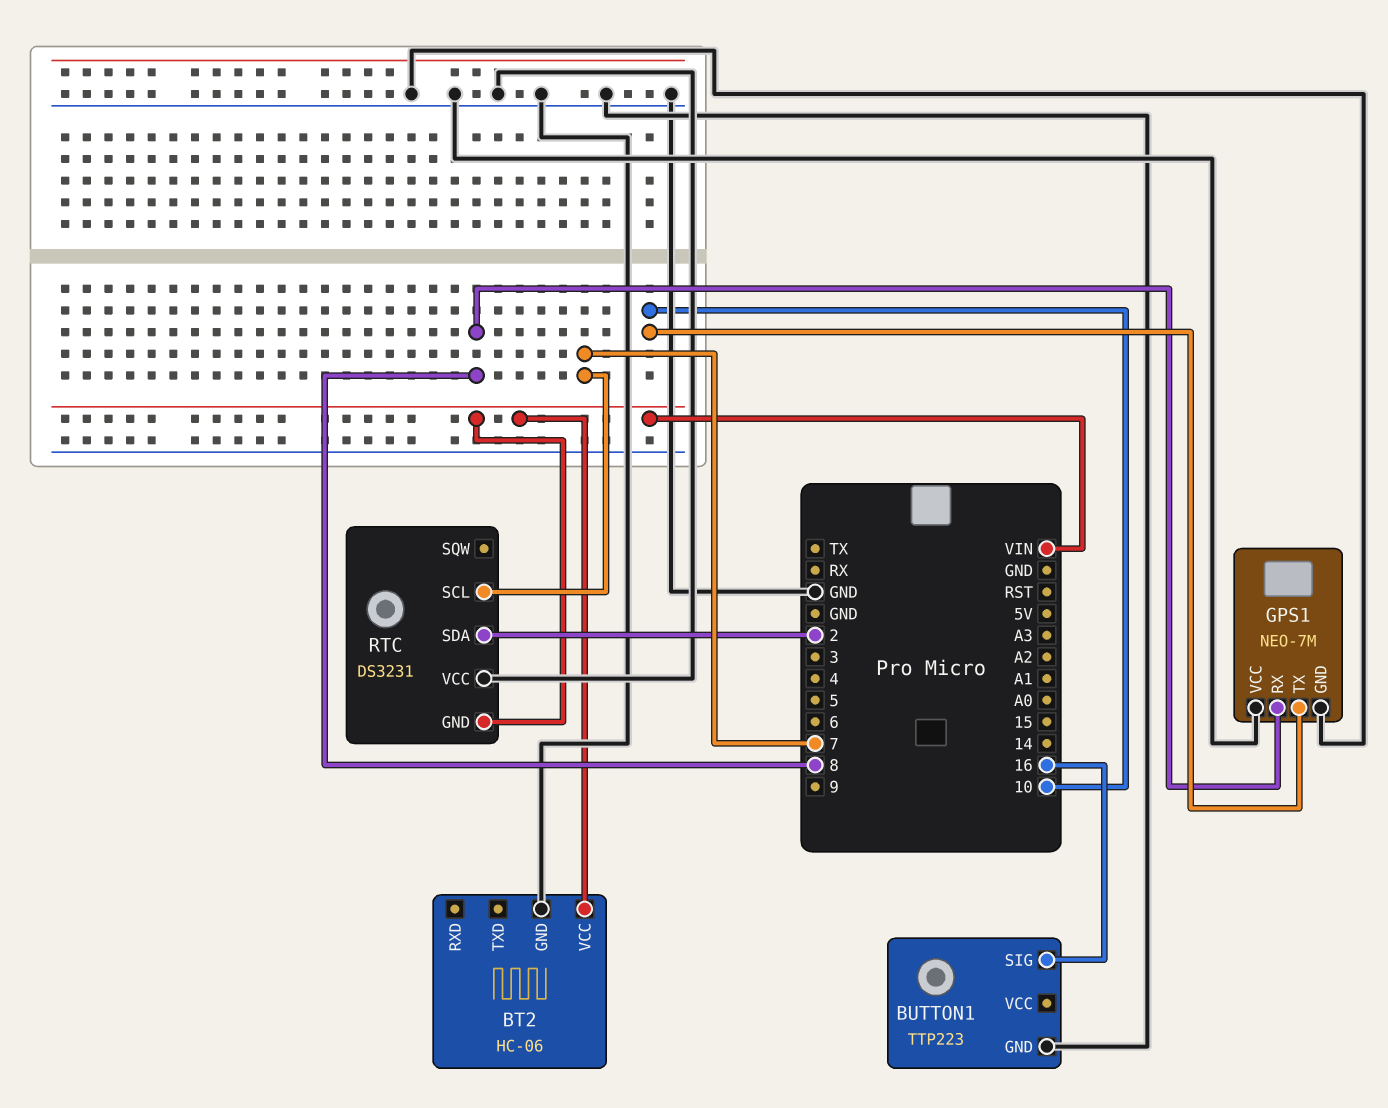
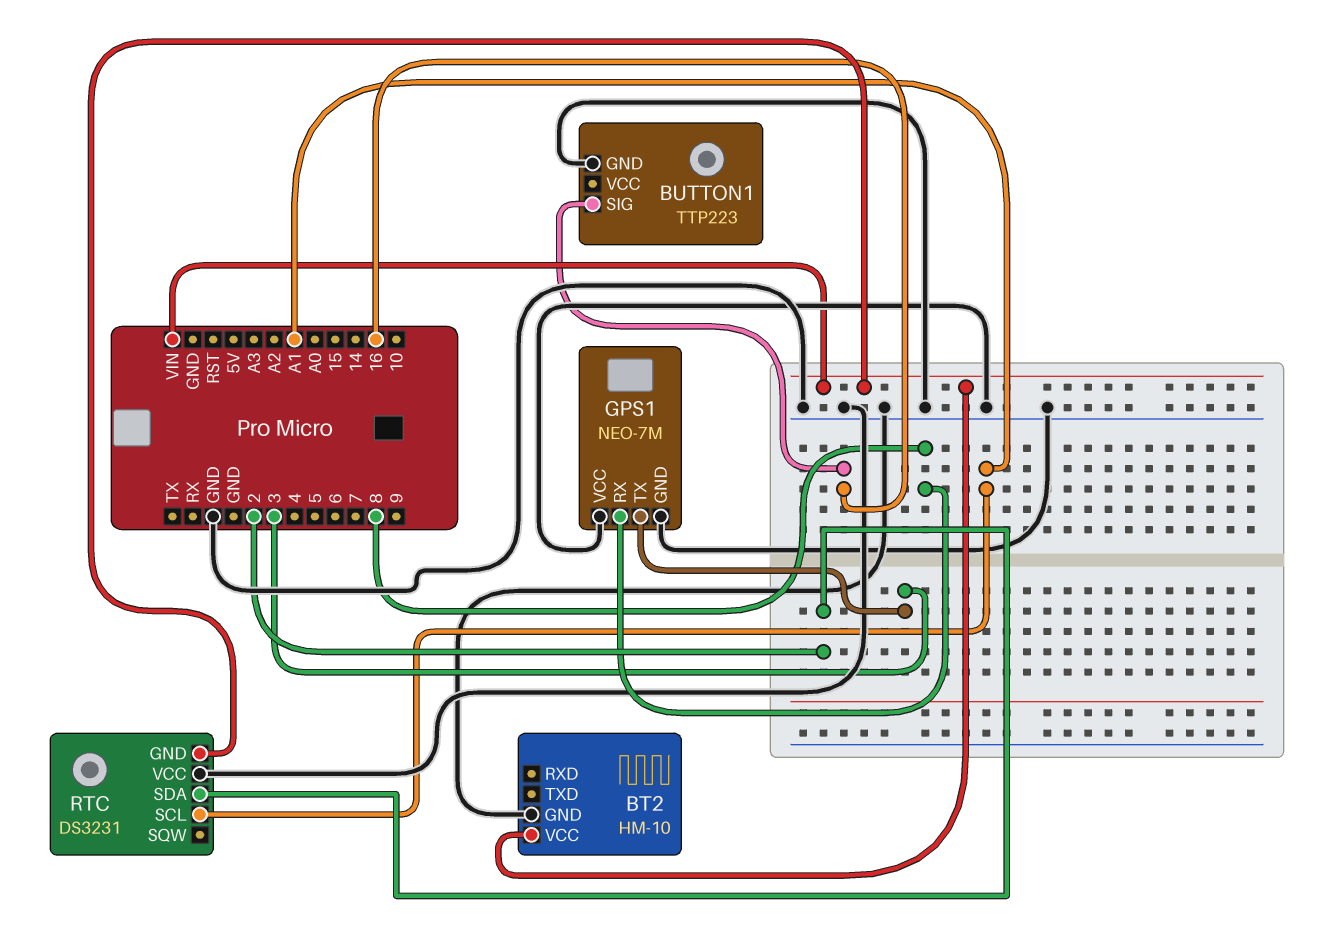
BT2: HC-06 -> HM-10
GPS1 pin TX: 10 -> 3
RTC pin SCL: 7 -> A1

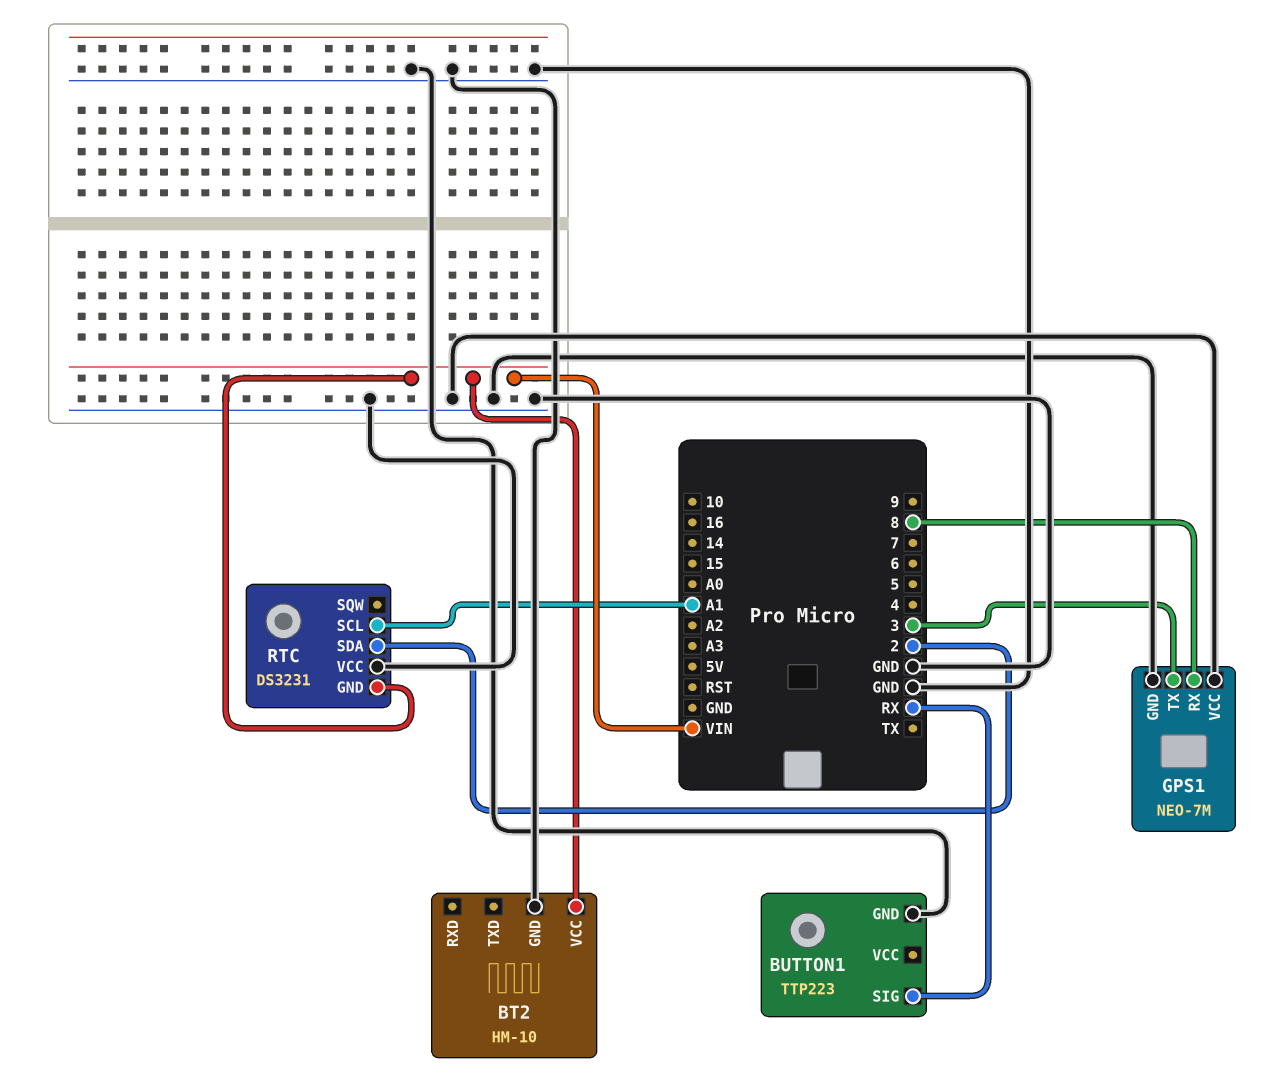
BUTTON1 pin SIG: 16 -> RX

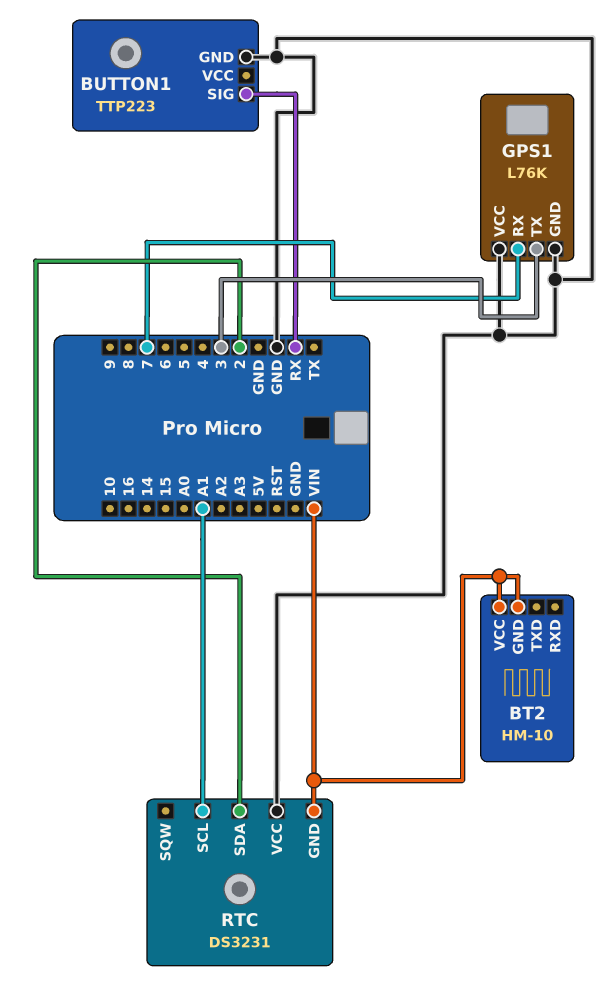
BT2 pin GND: GND -> VIN
GPS1: NEO-7M -> L76K
GPS1 pin RX: 8 -> 7

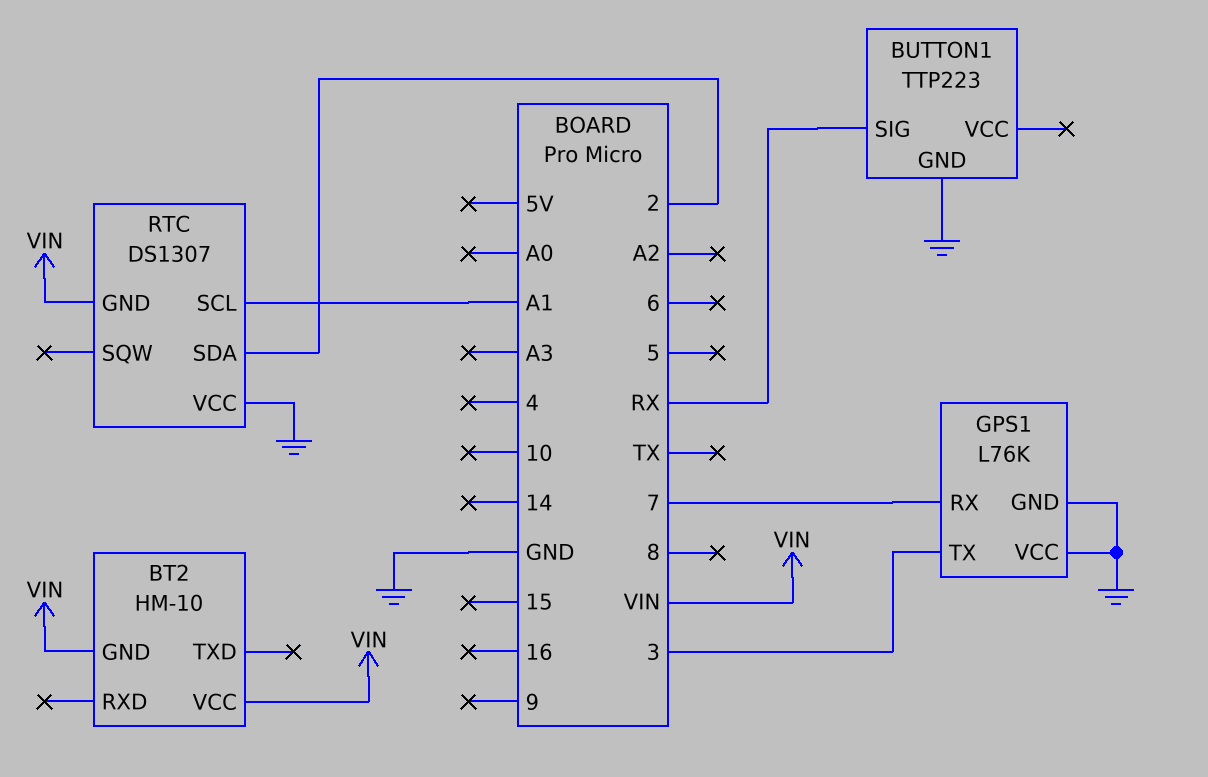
RTC: DS3231 -> DS1307

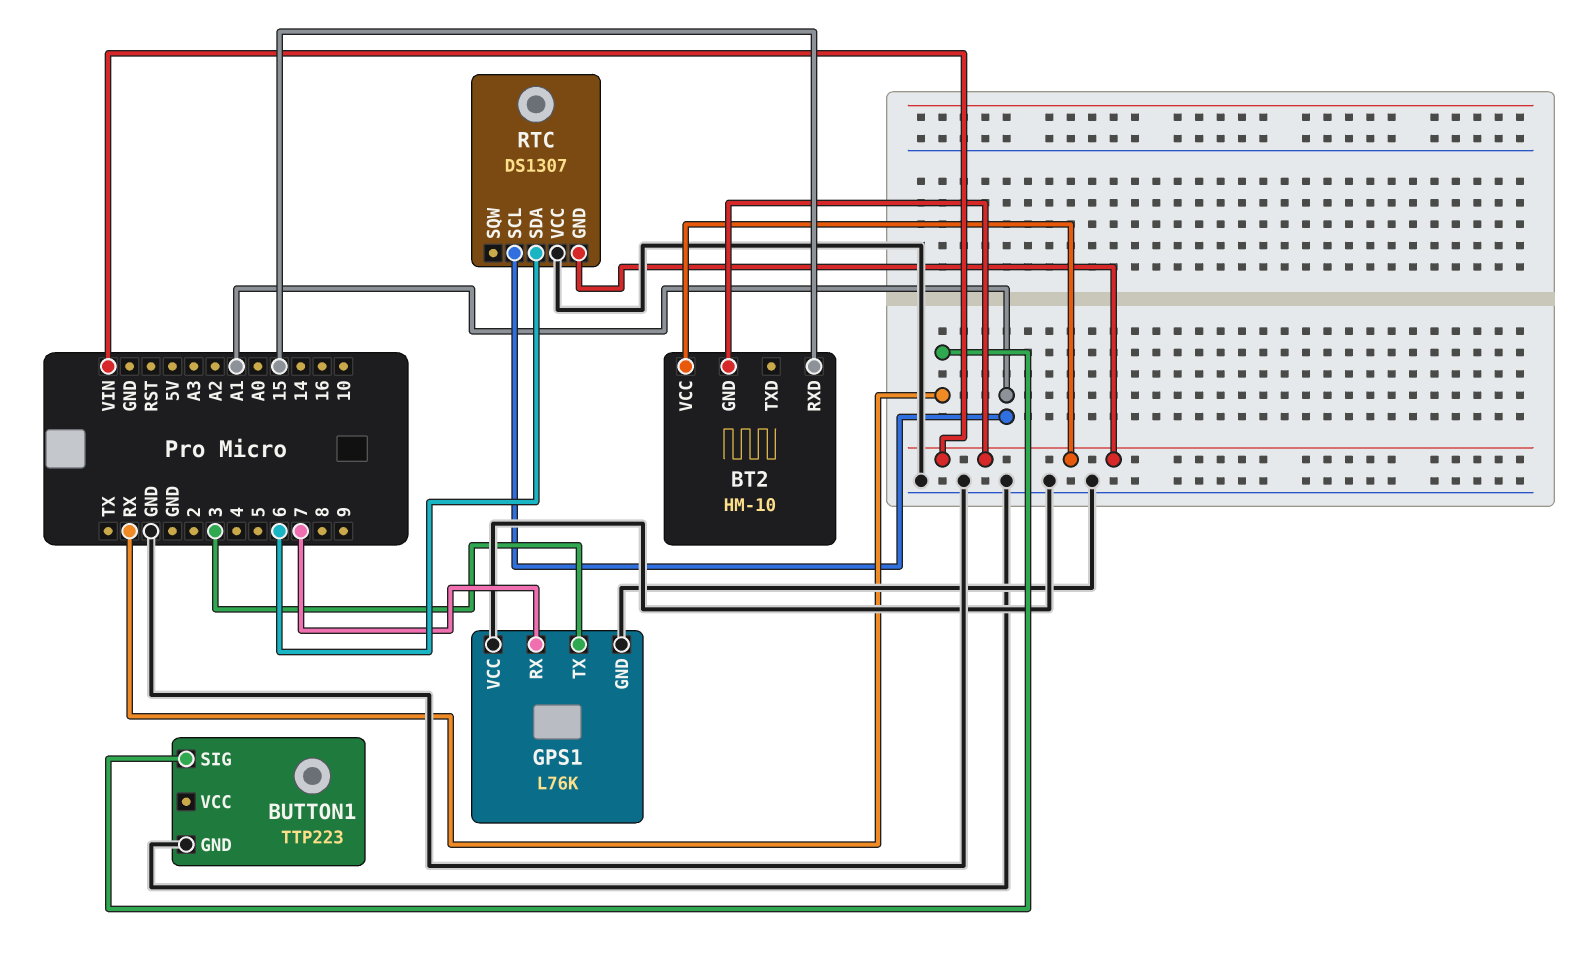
BT2 pin RXD: none -> 15
RTC pin SDA: 2 -> 6

